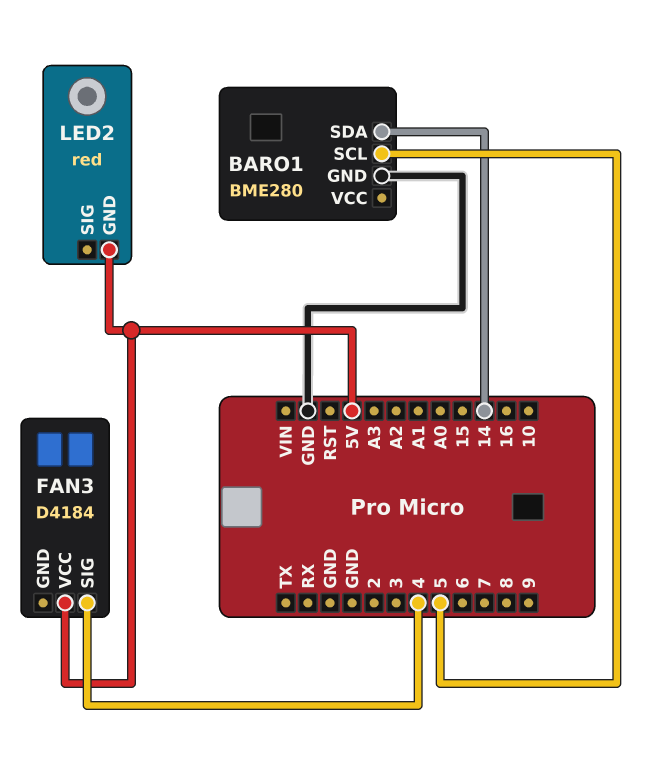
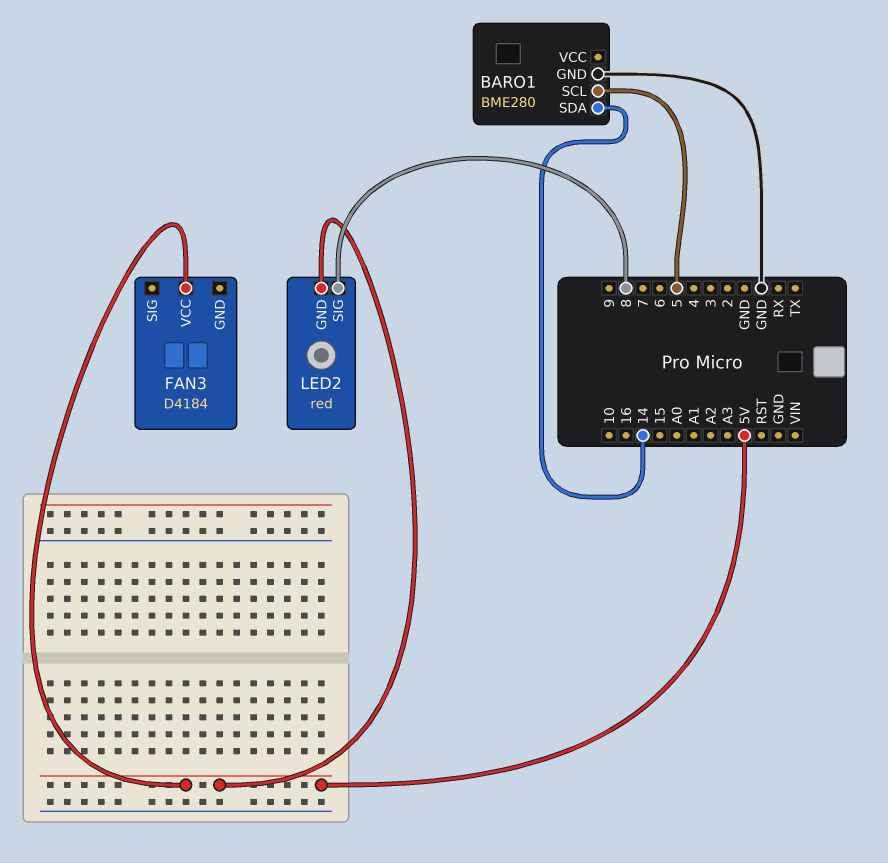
FAN3 pin SIG: 4 -> none
LED2 pin SIG: none -> 8

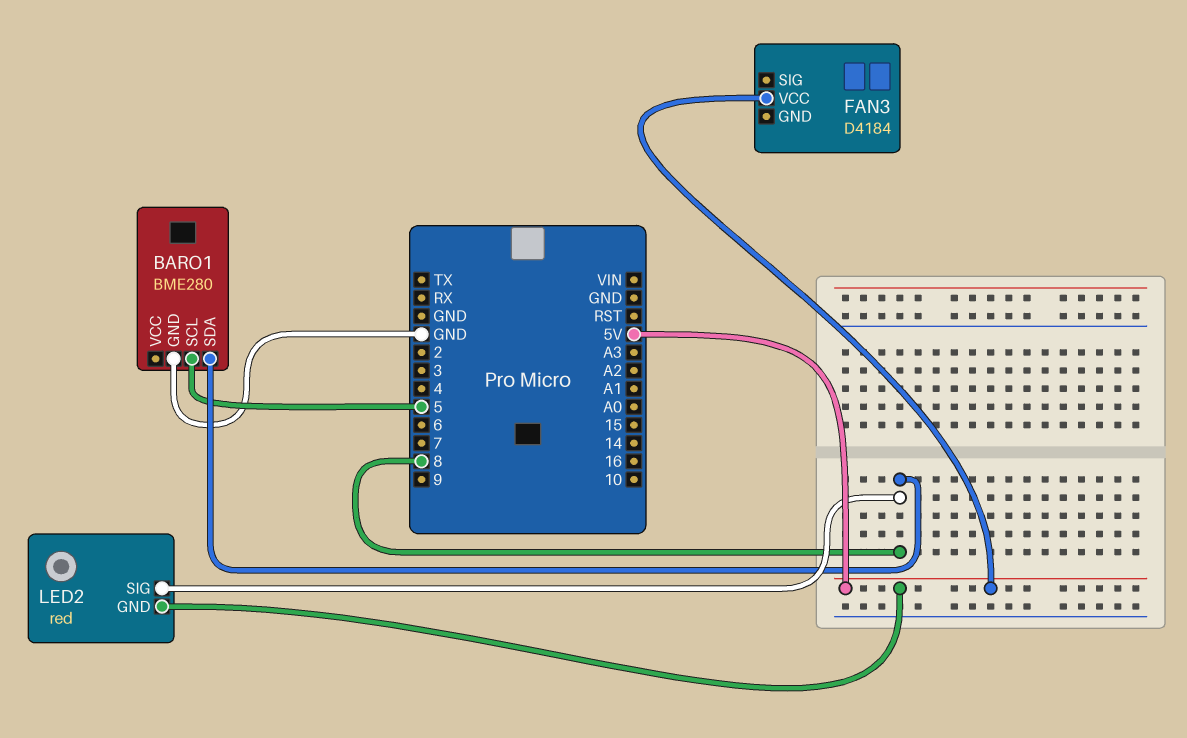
BARO1 pin SDA: 14 -> 8

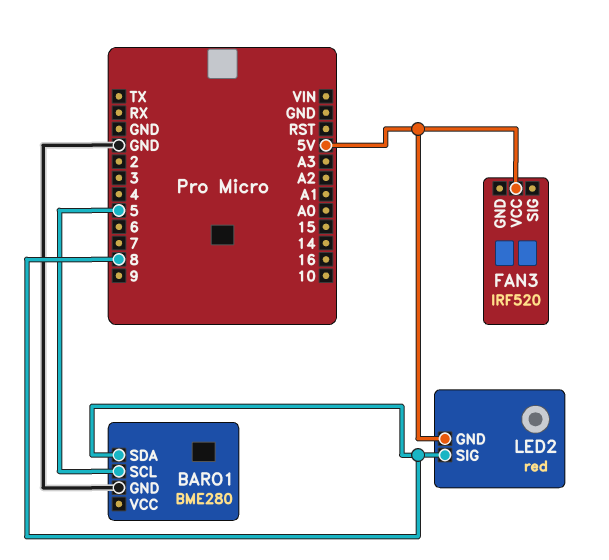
FAN3: D4184 -> IRF520

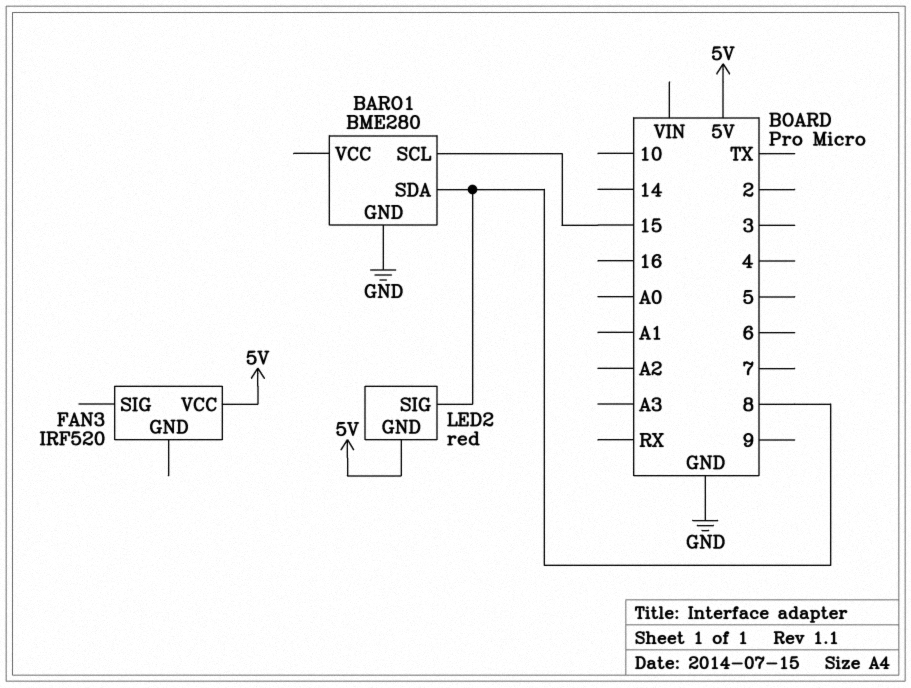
BARO1 pin SCL: 5 -> 15

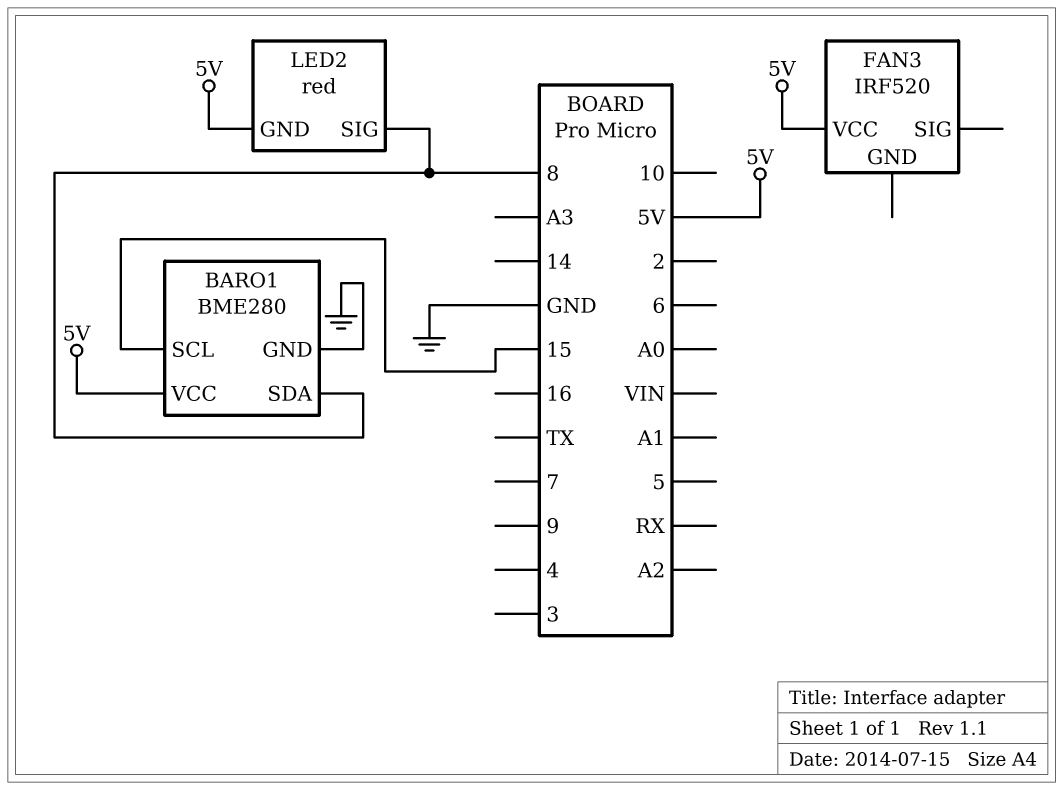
BARO1 pin VCC: none -> 5V

